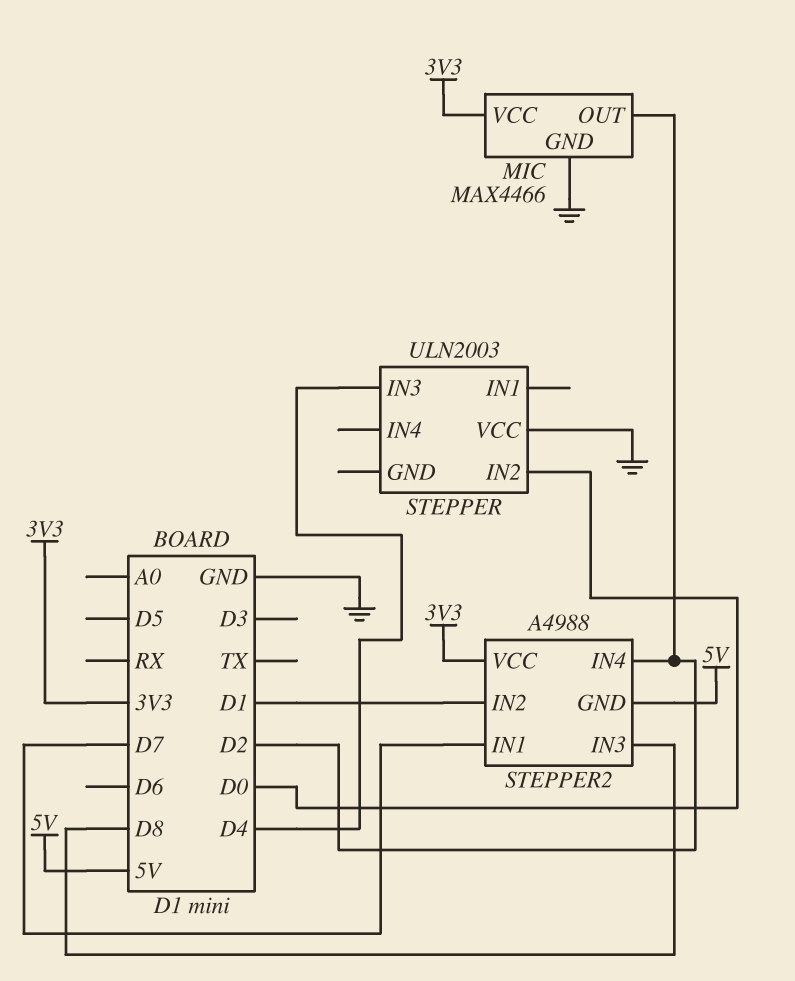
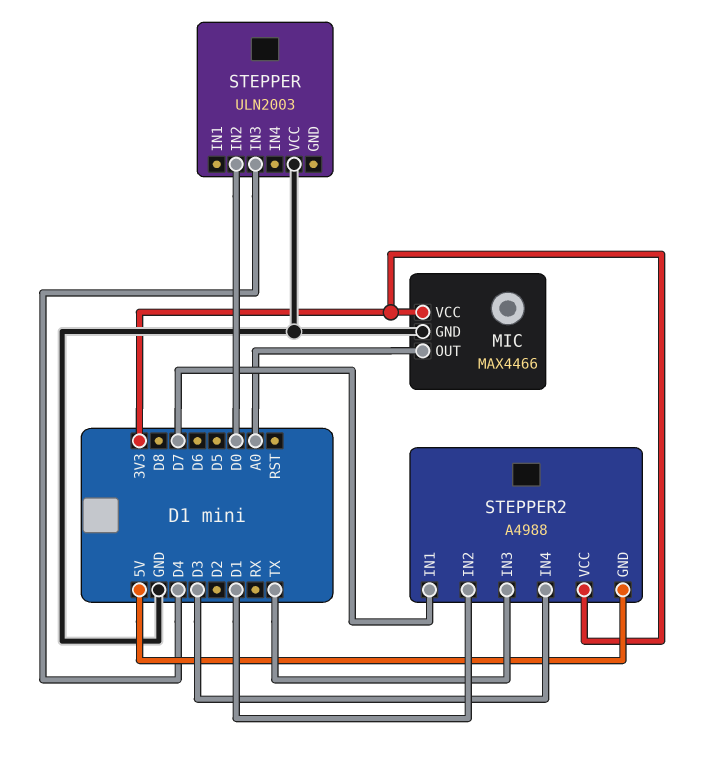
MIC pin OUT: D2 -> A0
STEPPER2 pin IN3: D8 -> TX
STEPPER2 pin IN4: D2 -> D3

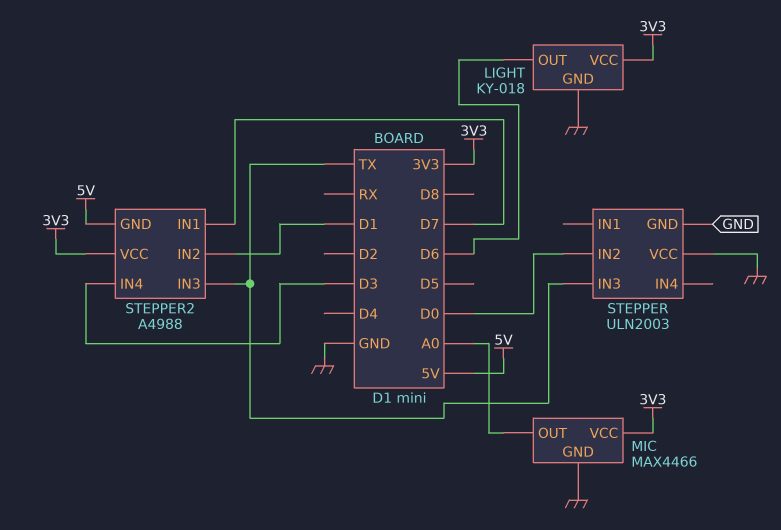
LIGHT: none -> KY-018
LIGHT pin GND: none -> GND
LIGHT pin OUT: none -> D6
LIGHT pin VCC: none -> 3V3
STEPPER pin GND: none -> GND
STEPPER pin IN3: D4 -> TX

